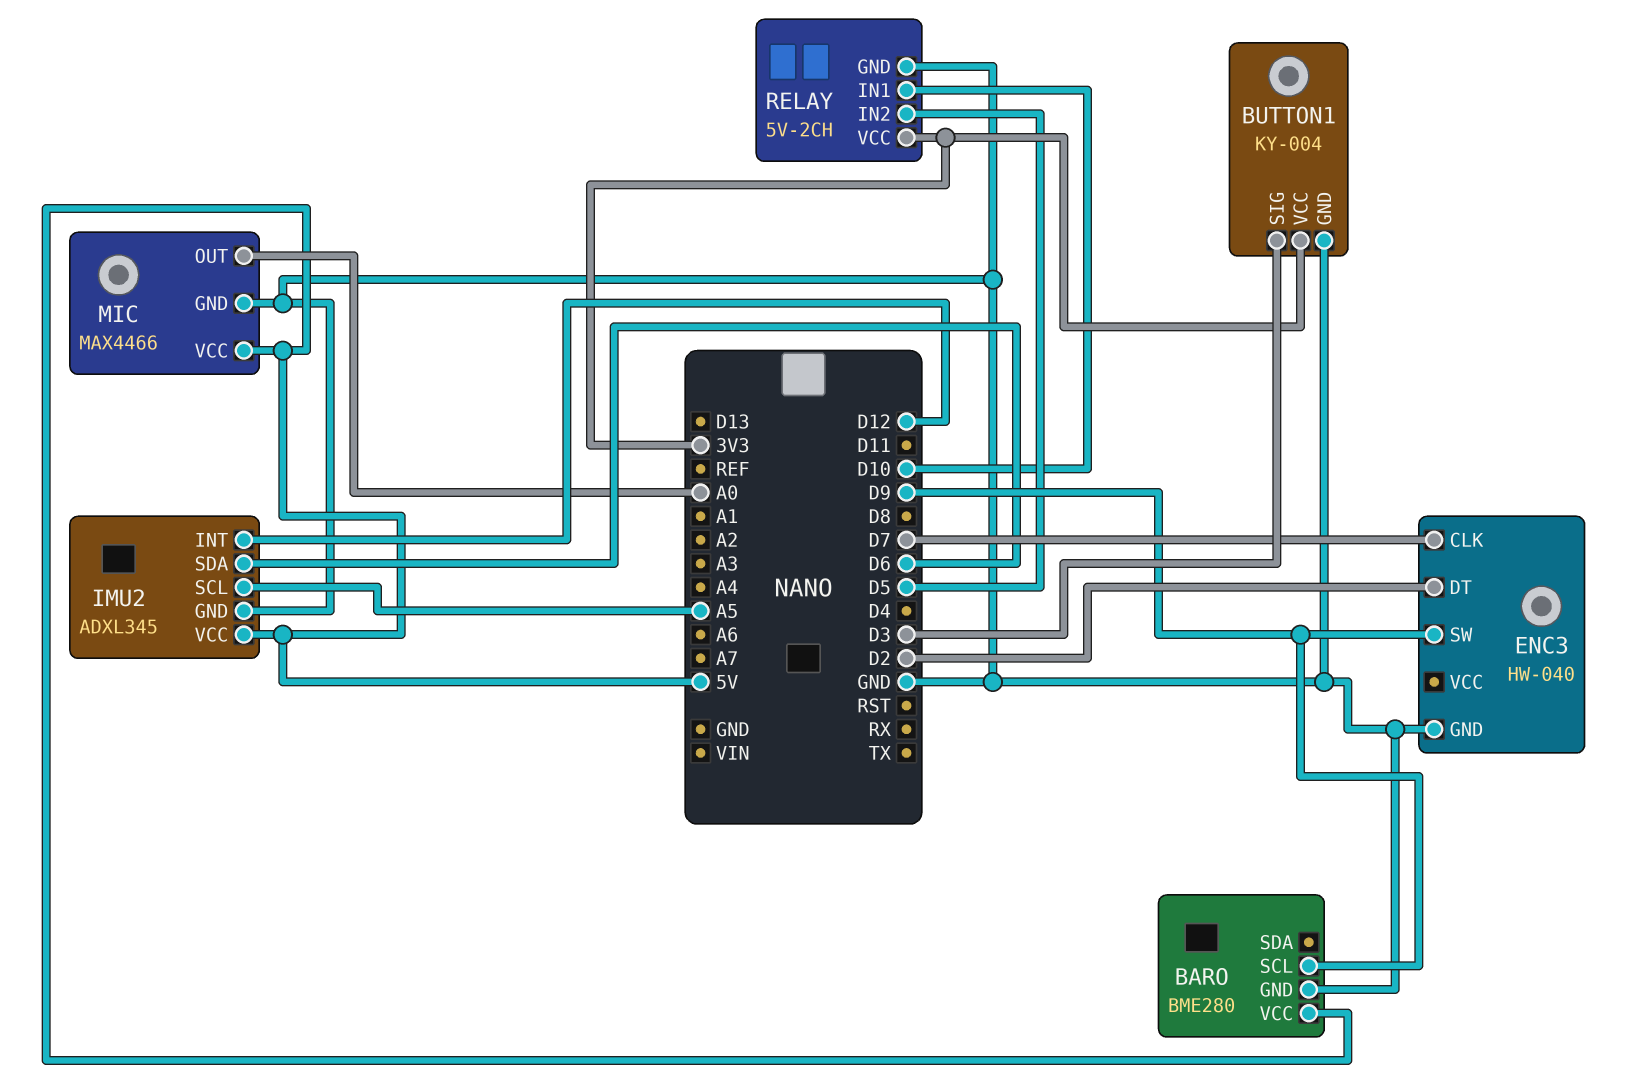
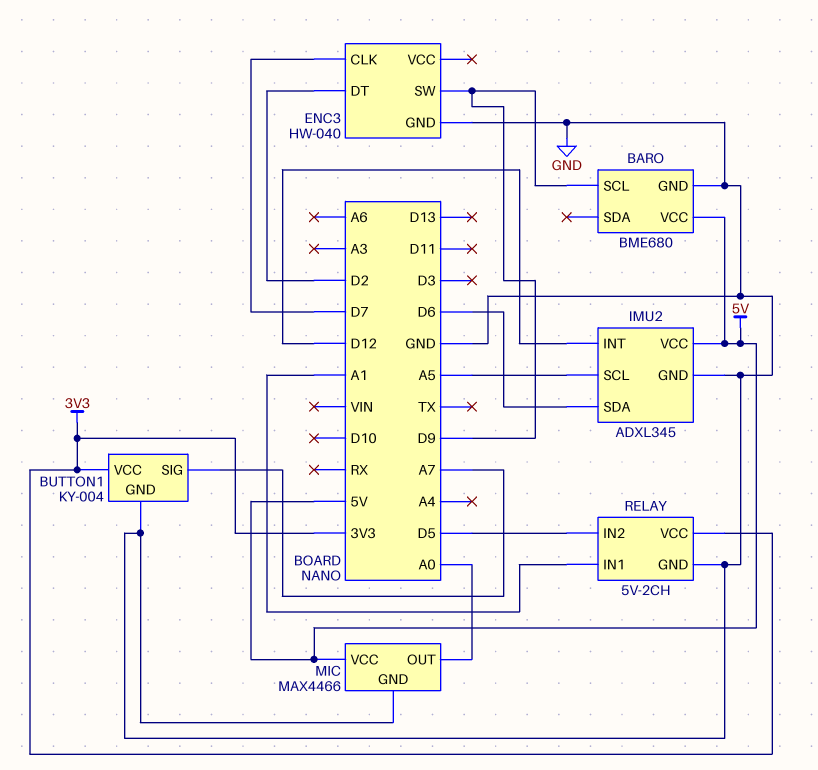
BARO: BME280 -> BME680
BUTTON1 pin SIG: D3 -> A7
RELAY pin IN1: D10 -> A1

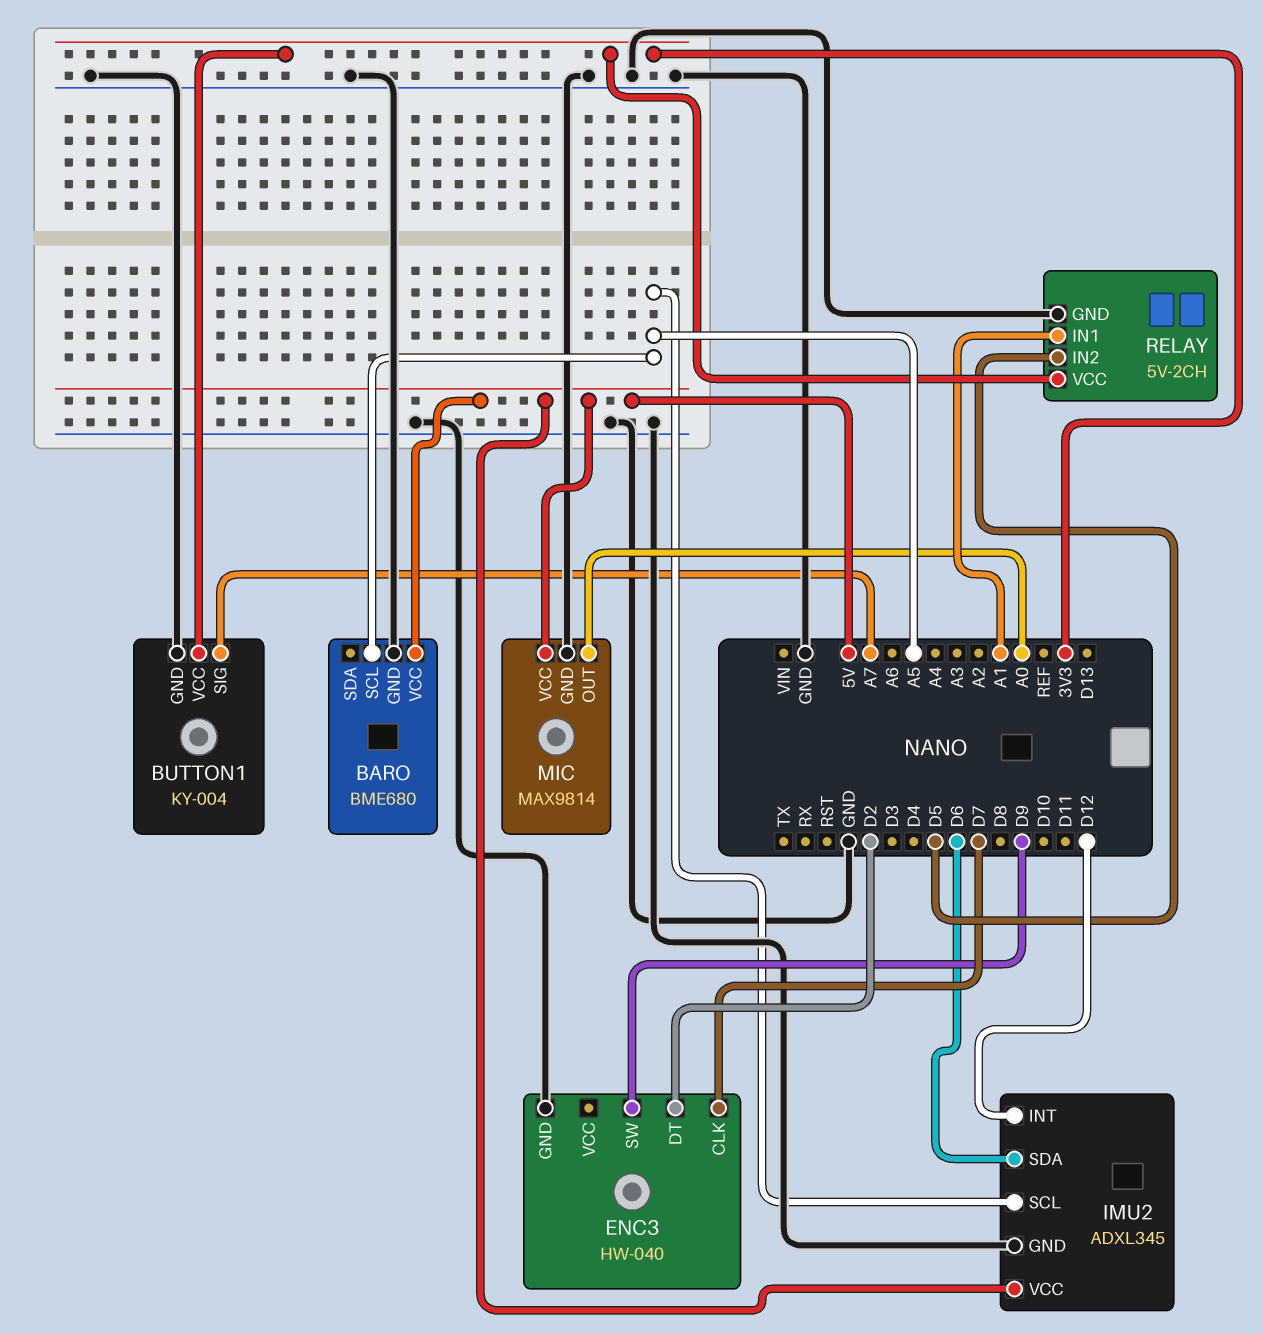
BARO pin SCL: D9 -> A5
MIC: MAX4466 -> MAX9814

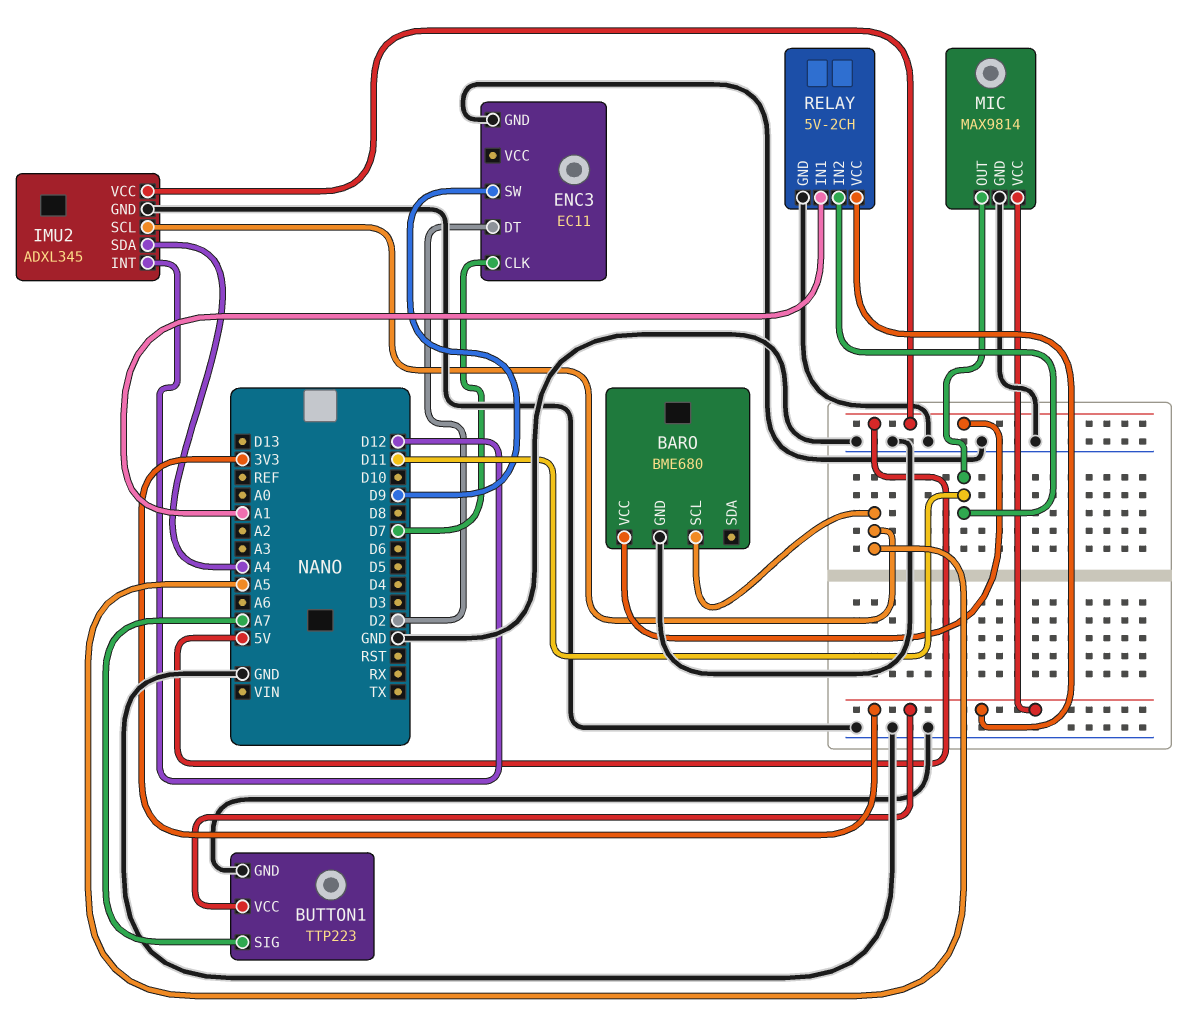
BUTTON1: KY-004 -> TTP223
ENC3: HW-040 -> EC11
IMU2 pin SDA: D6 -> A4
MIC pin OUT: A0 -> D11
MIC pin VCC: 5V -> 3V3
RELAY pin IN2: D5 -> D11

